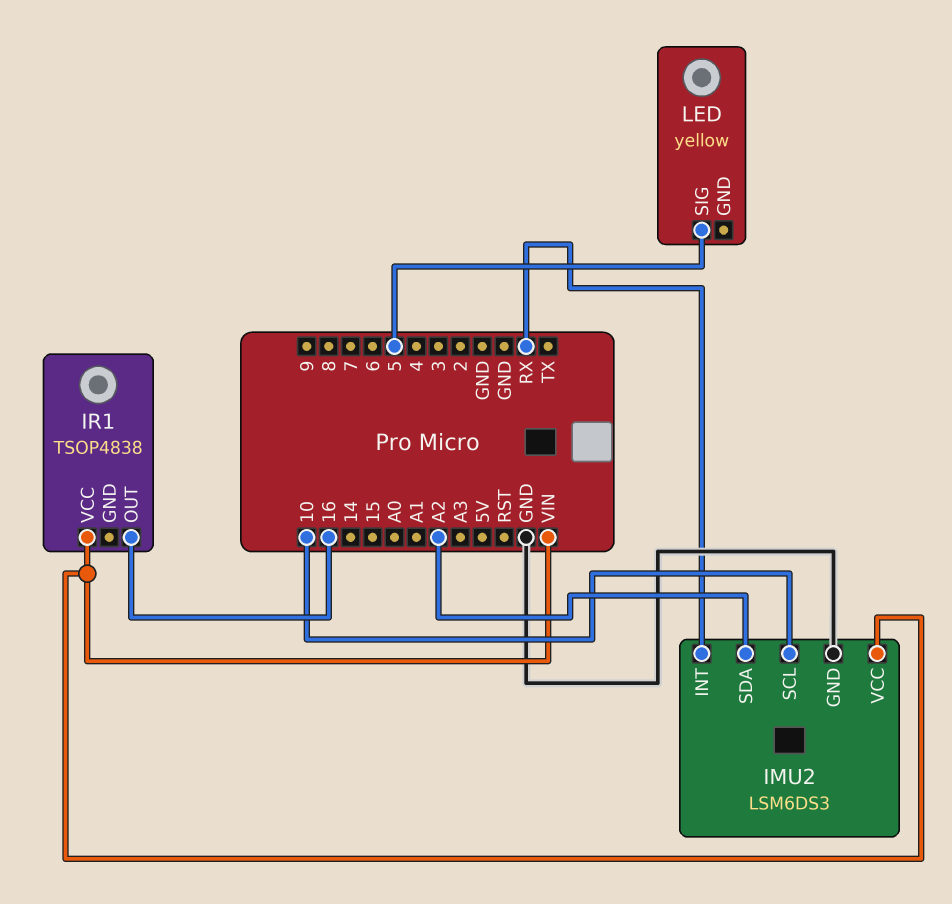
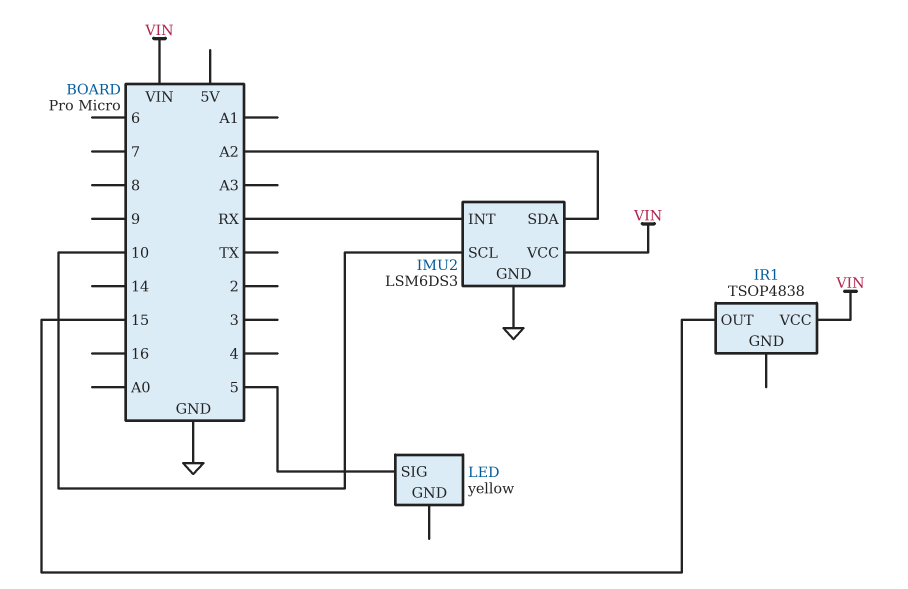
IR1 pin OUT: 16 -> 15

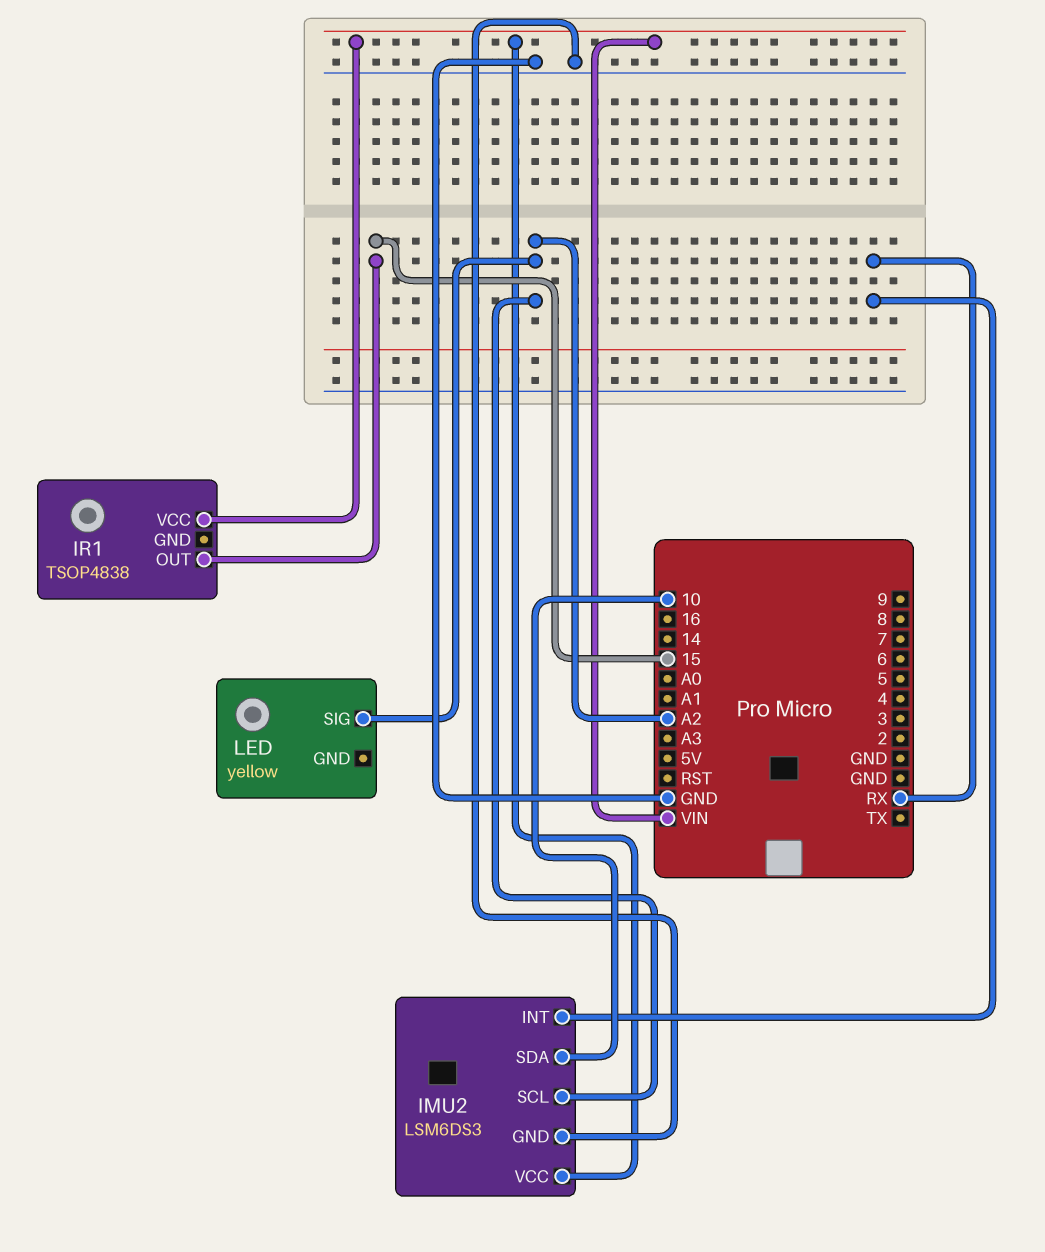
IMU2 pin SCL: 10 -> A2
IMU2 pin SDA: A2 -> 10
LED pin SIG: 5 -> A2

